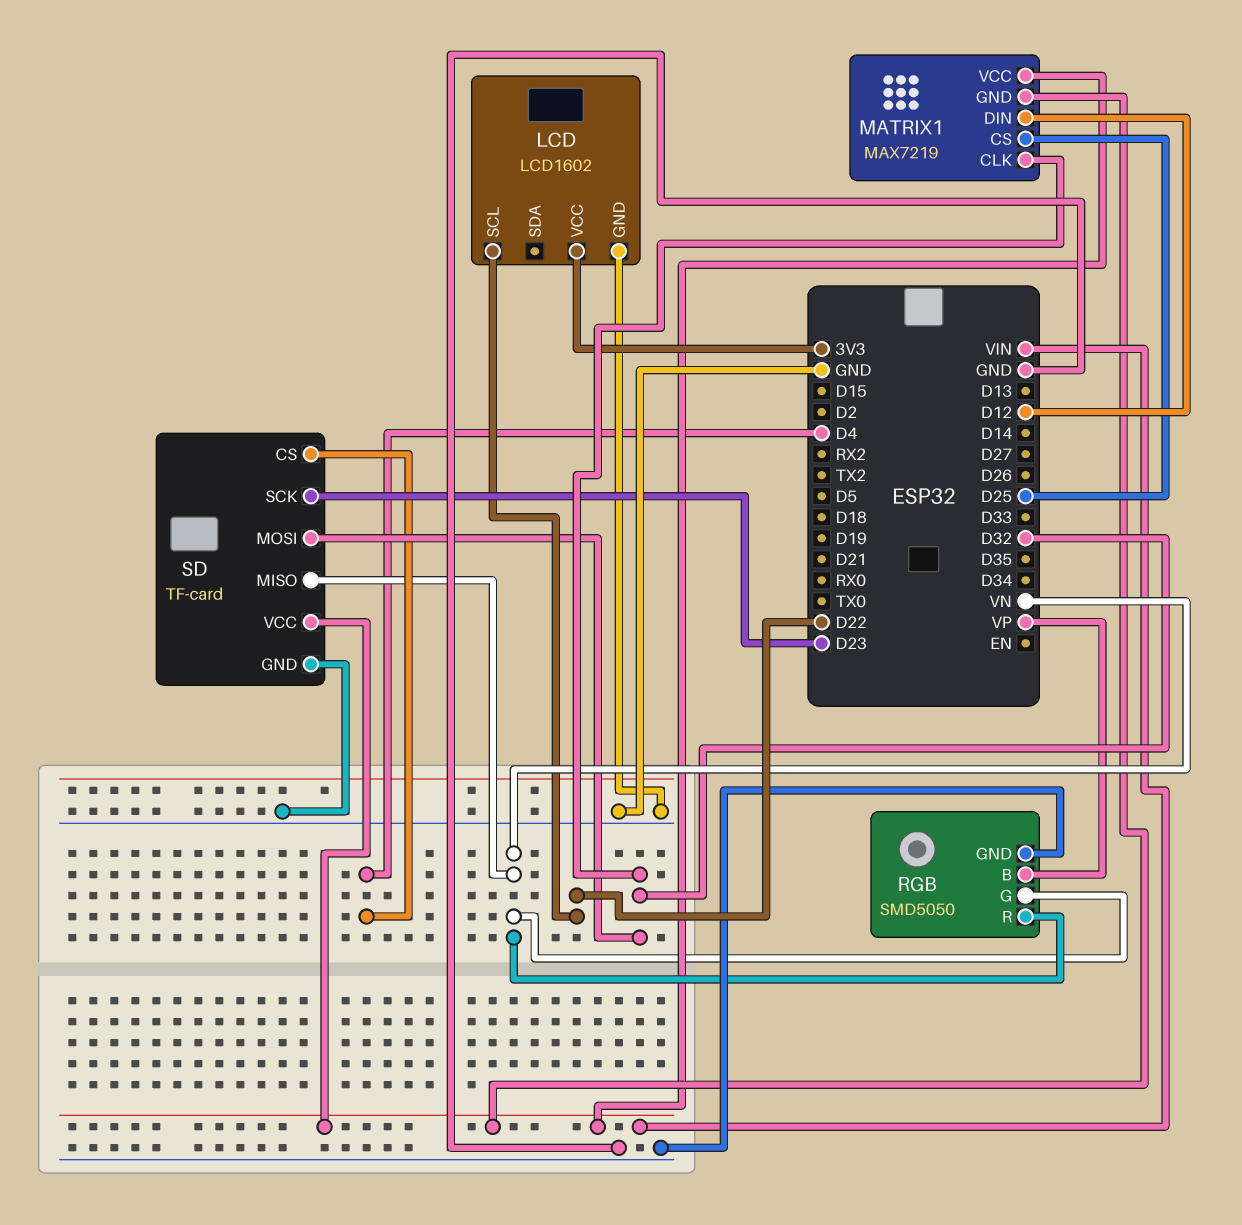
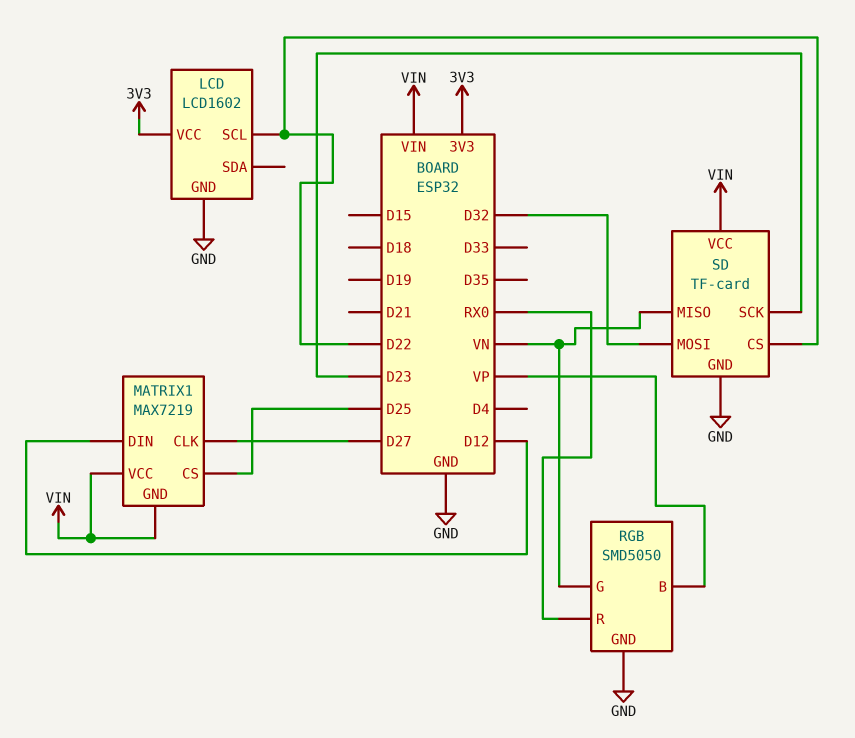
MATRIX1 pin CLK: D32 -> D27
RGB pin R: VN -> RX0
SD pin CS: D4 -> D22

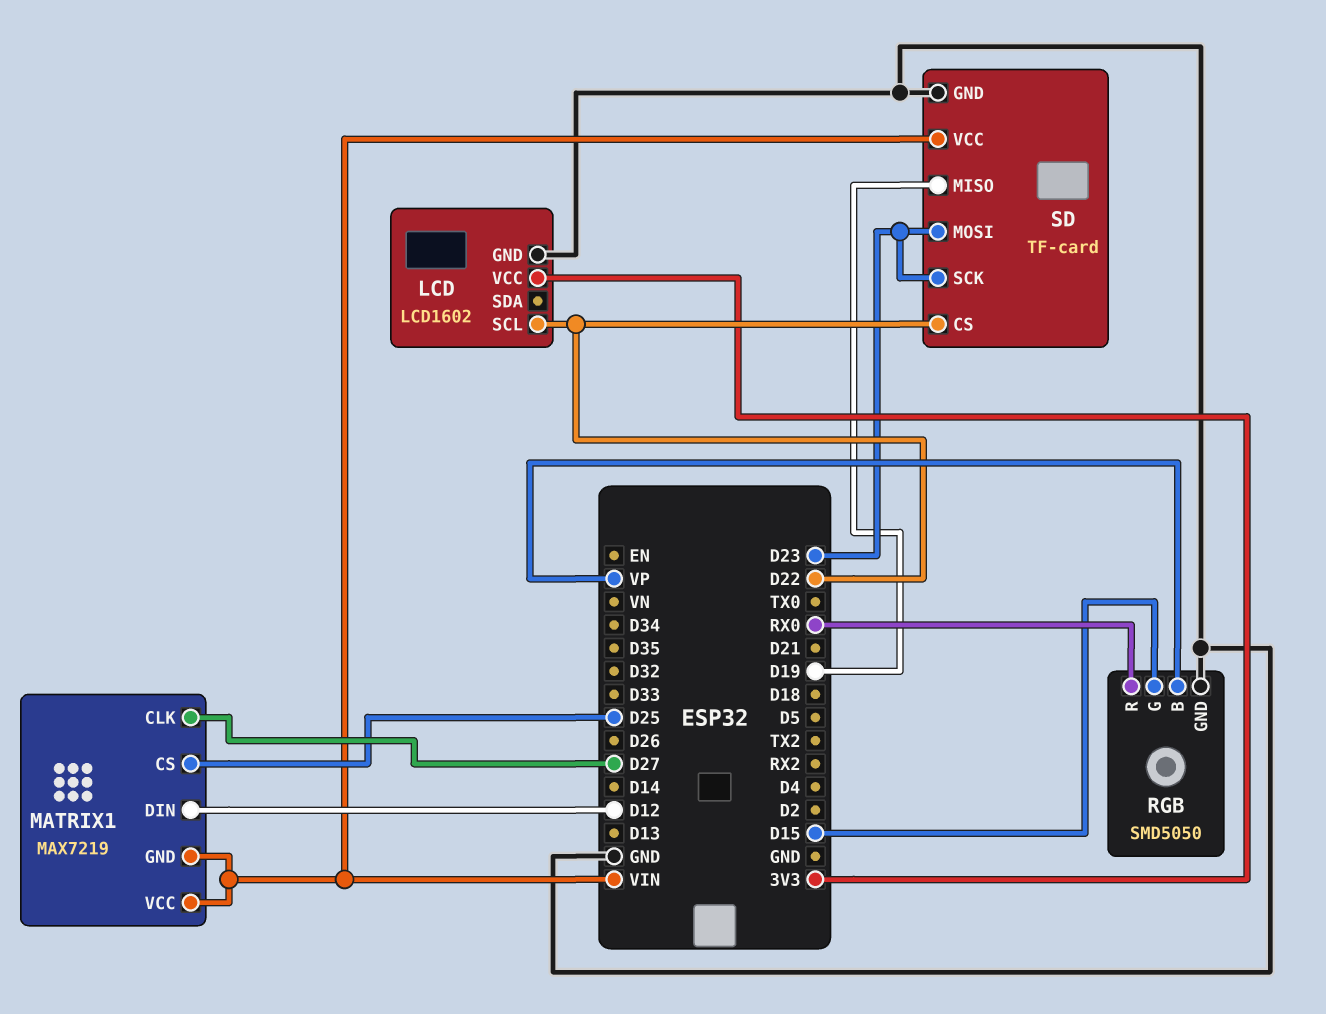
RGB pin G: VN -> D15
SD pin MISO: VN -> D19
SD pin MOSI: D32 -> D23

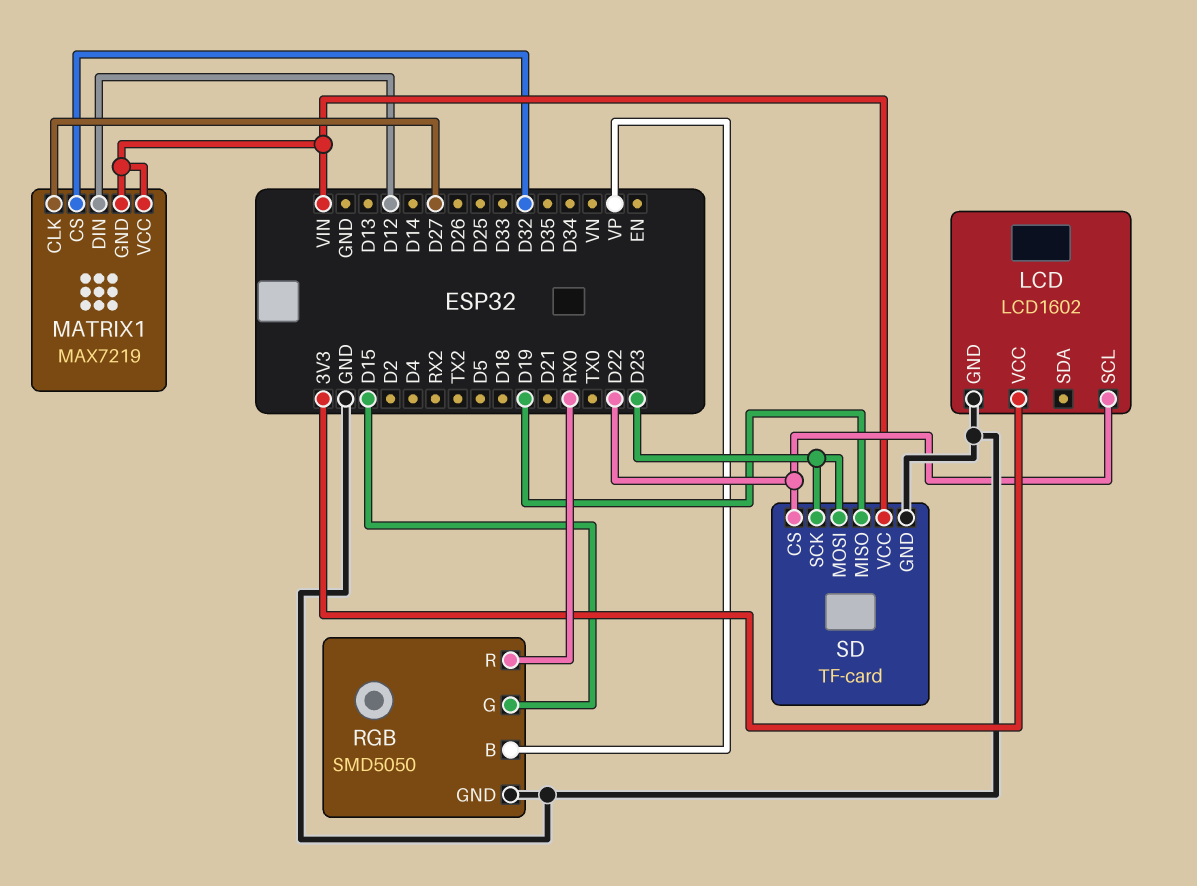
MATRIX1 pin CS: D25 -> D32

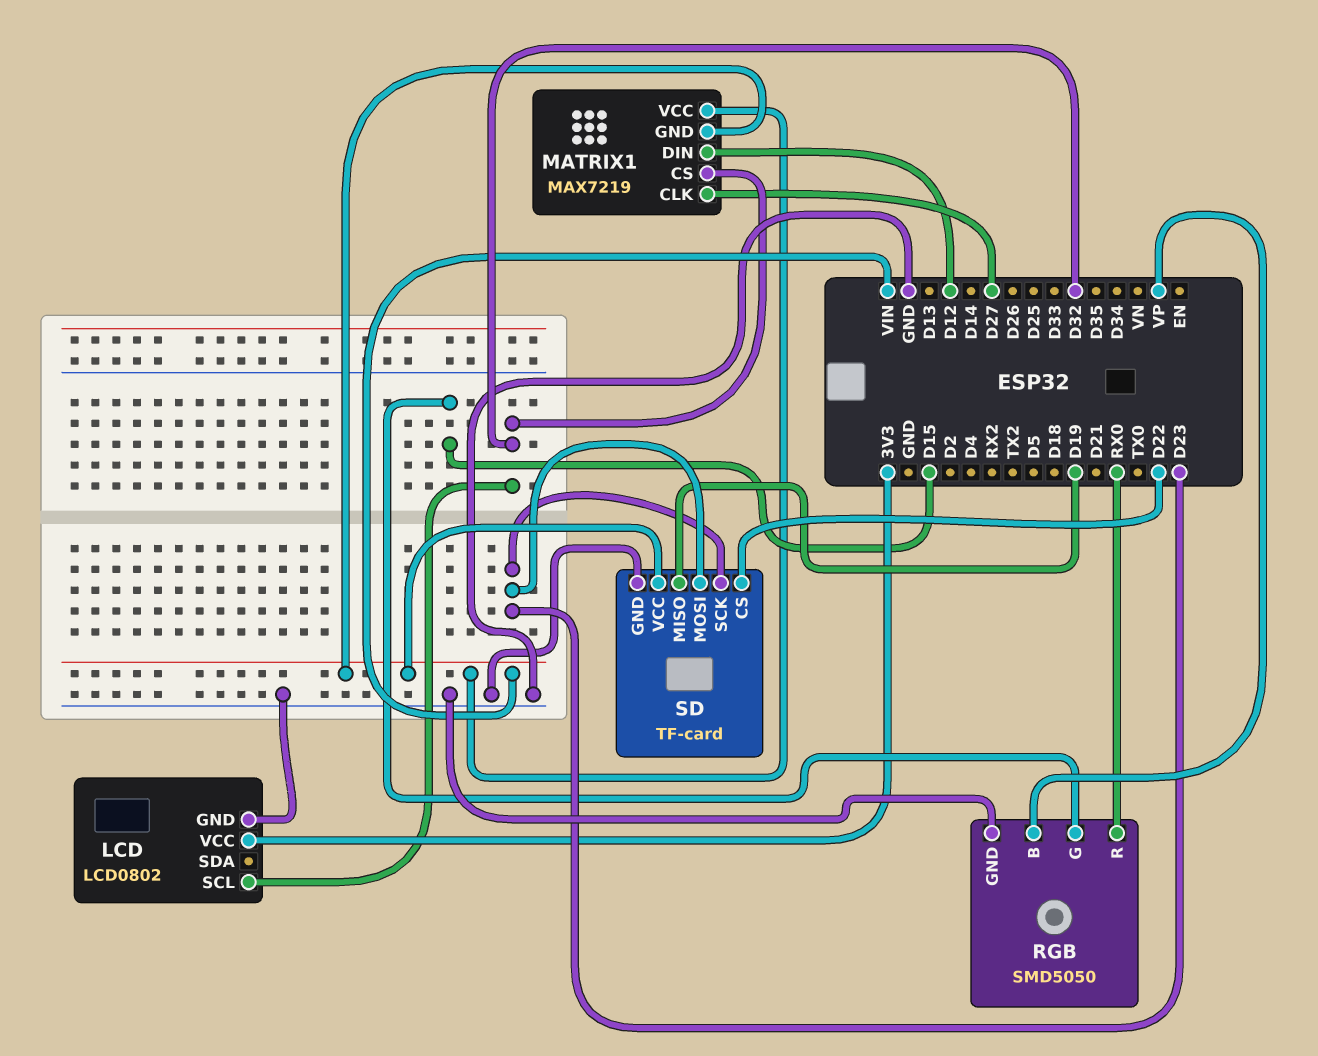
LCD: LCD1602 -> LCD0802
LCD pin SCL: D22 -> D32

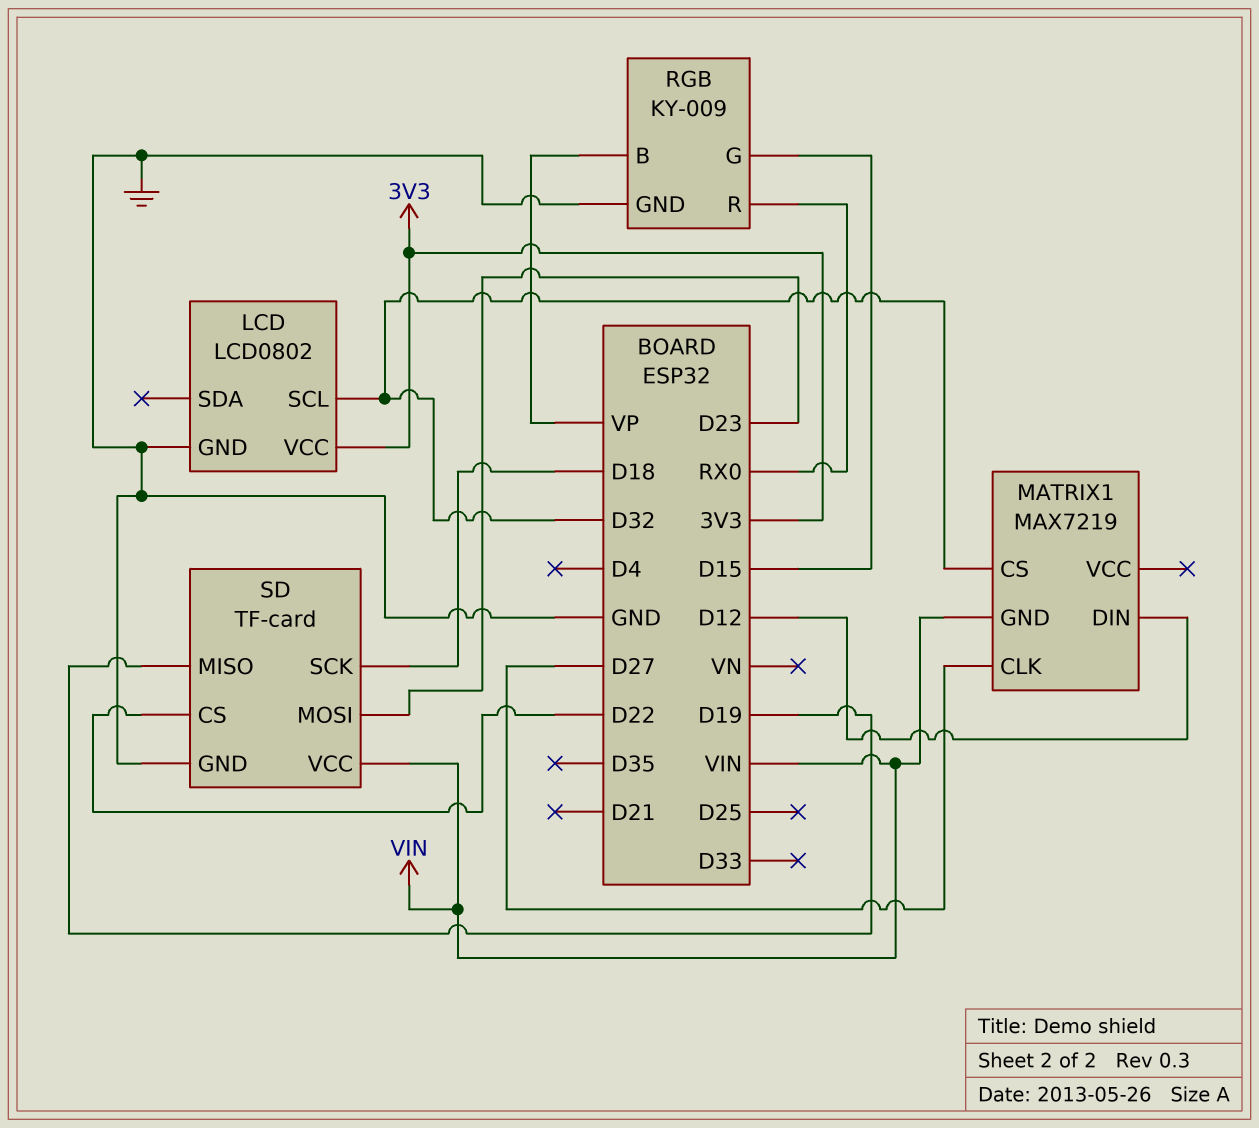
MATRIX1 pin VCC: VIN -> none
RGB: SMD5050 -> KY-009
SD pin SCK: D23 -> D18

